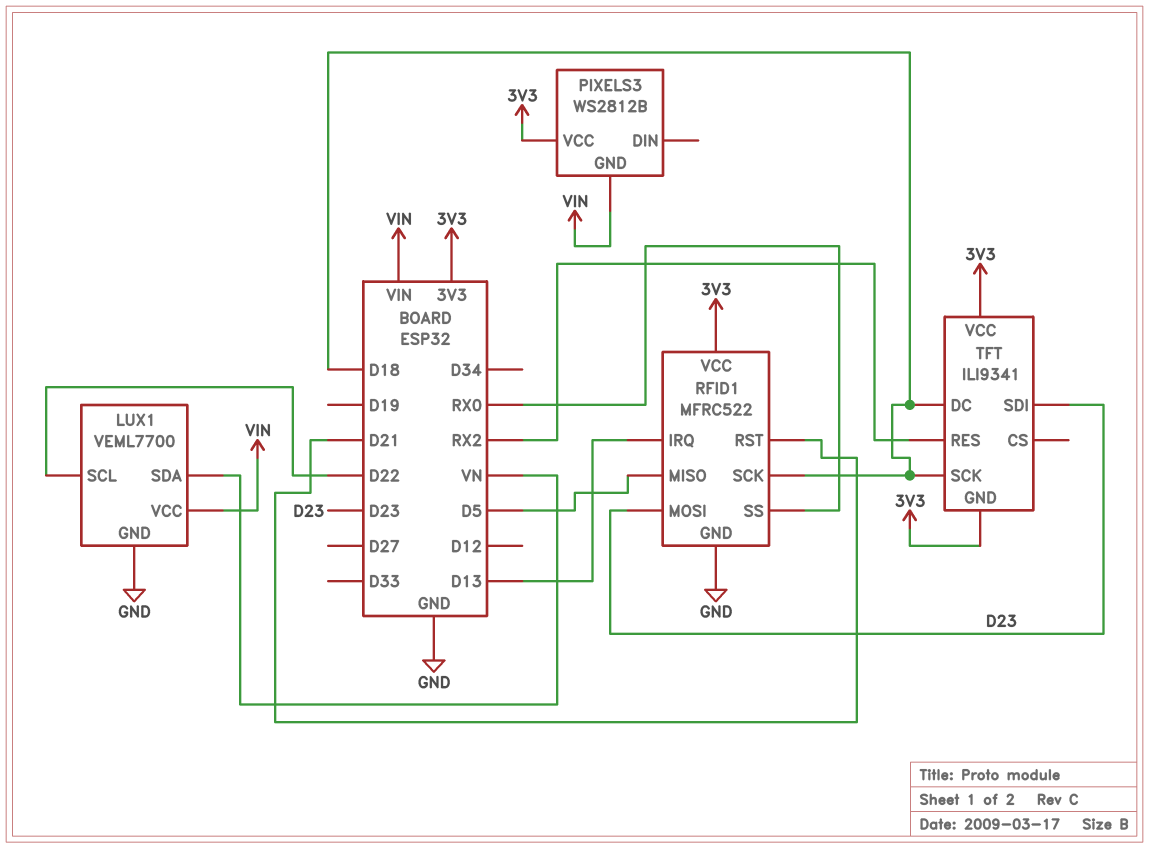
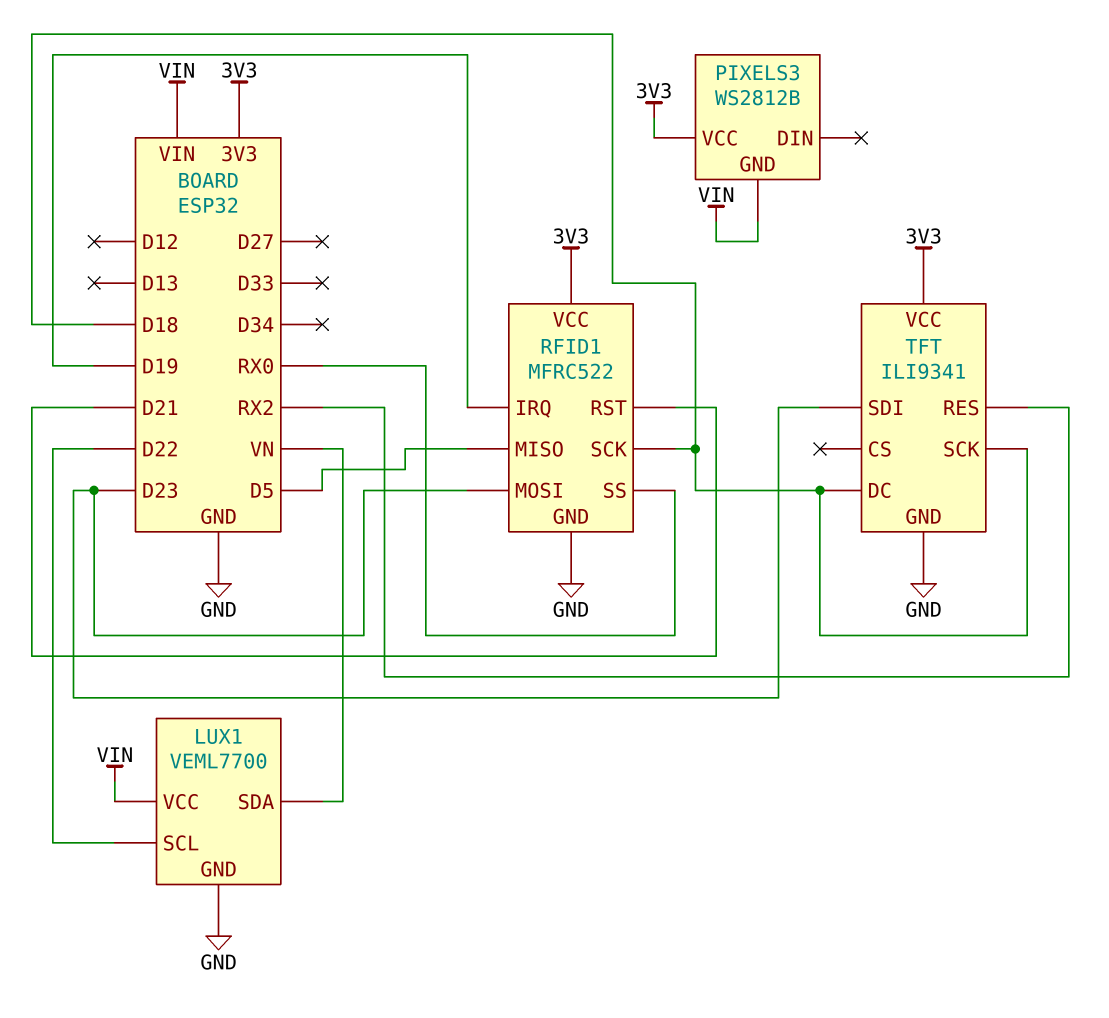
RFID1 pin IRQ: D13 -> D19
TFT pin GND: 3V3 -> GND

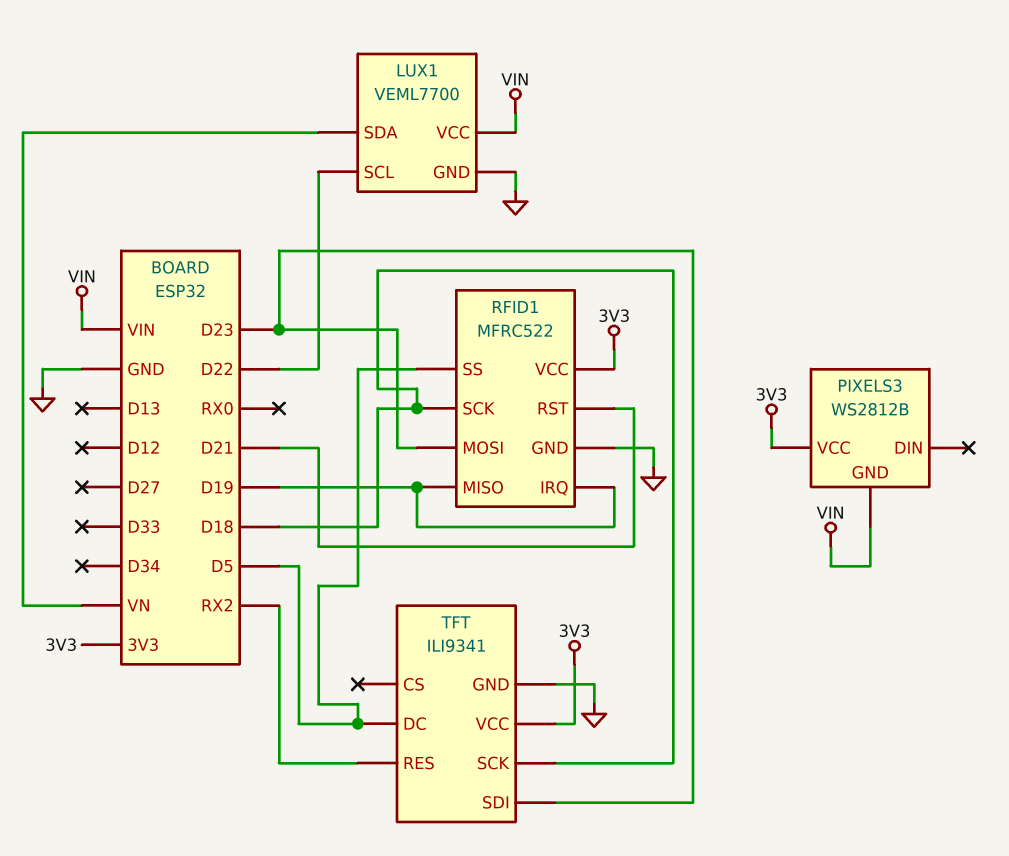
RFID1 pin MISO: D5 -> D19
RFID1 pin SS: RX0 -> D5
TFT pin DC: D18 -> D5

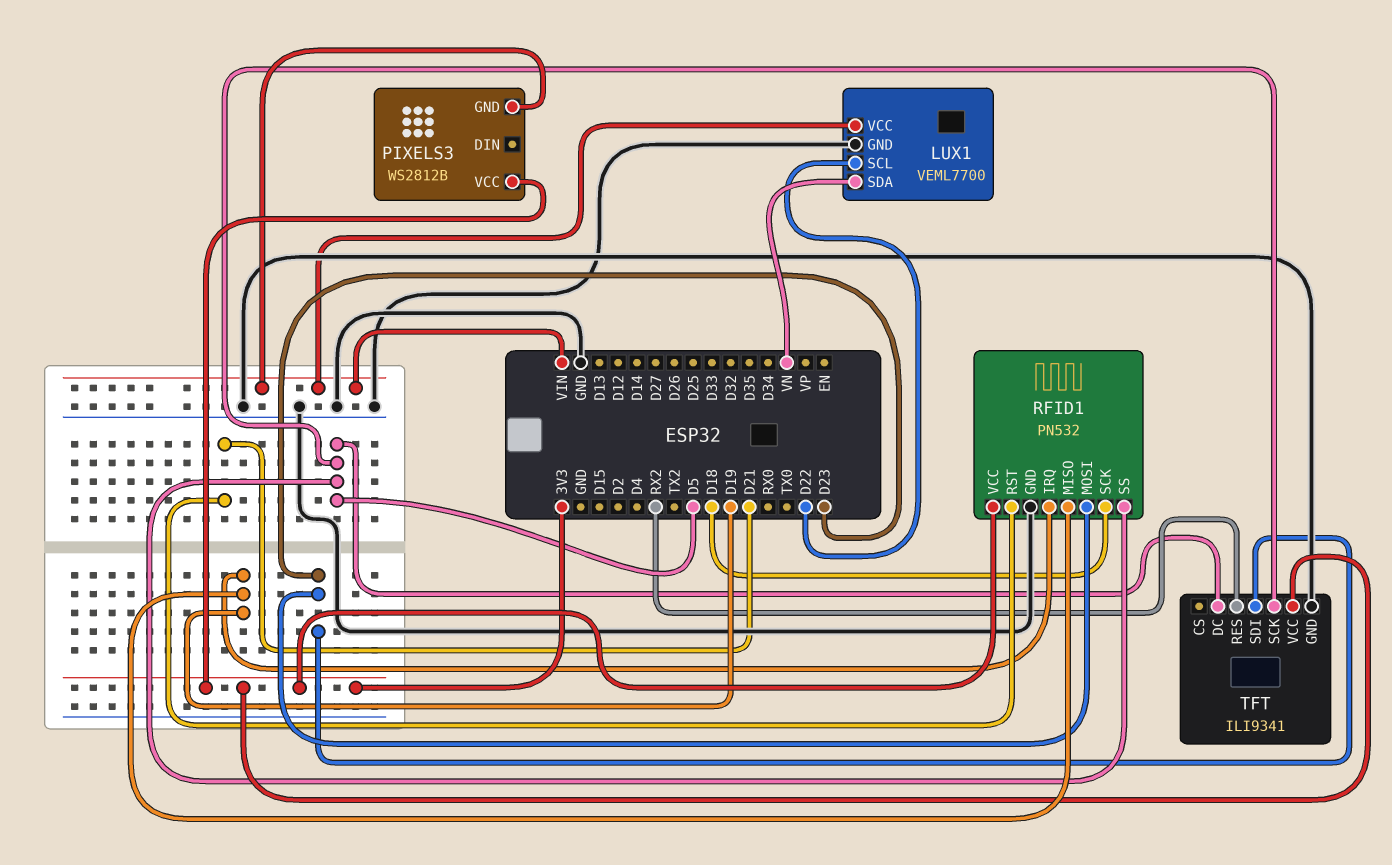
RFID1: MFRC522 -> PN532
TFT pin SCK: D18 -> D5

